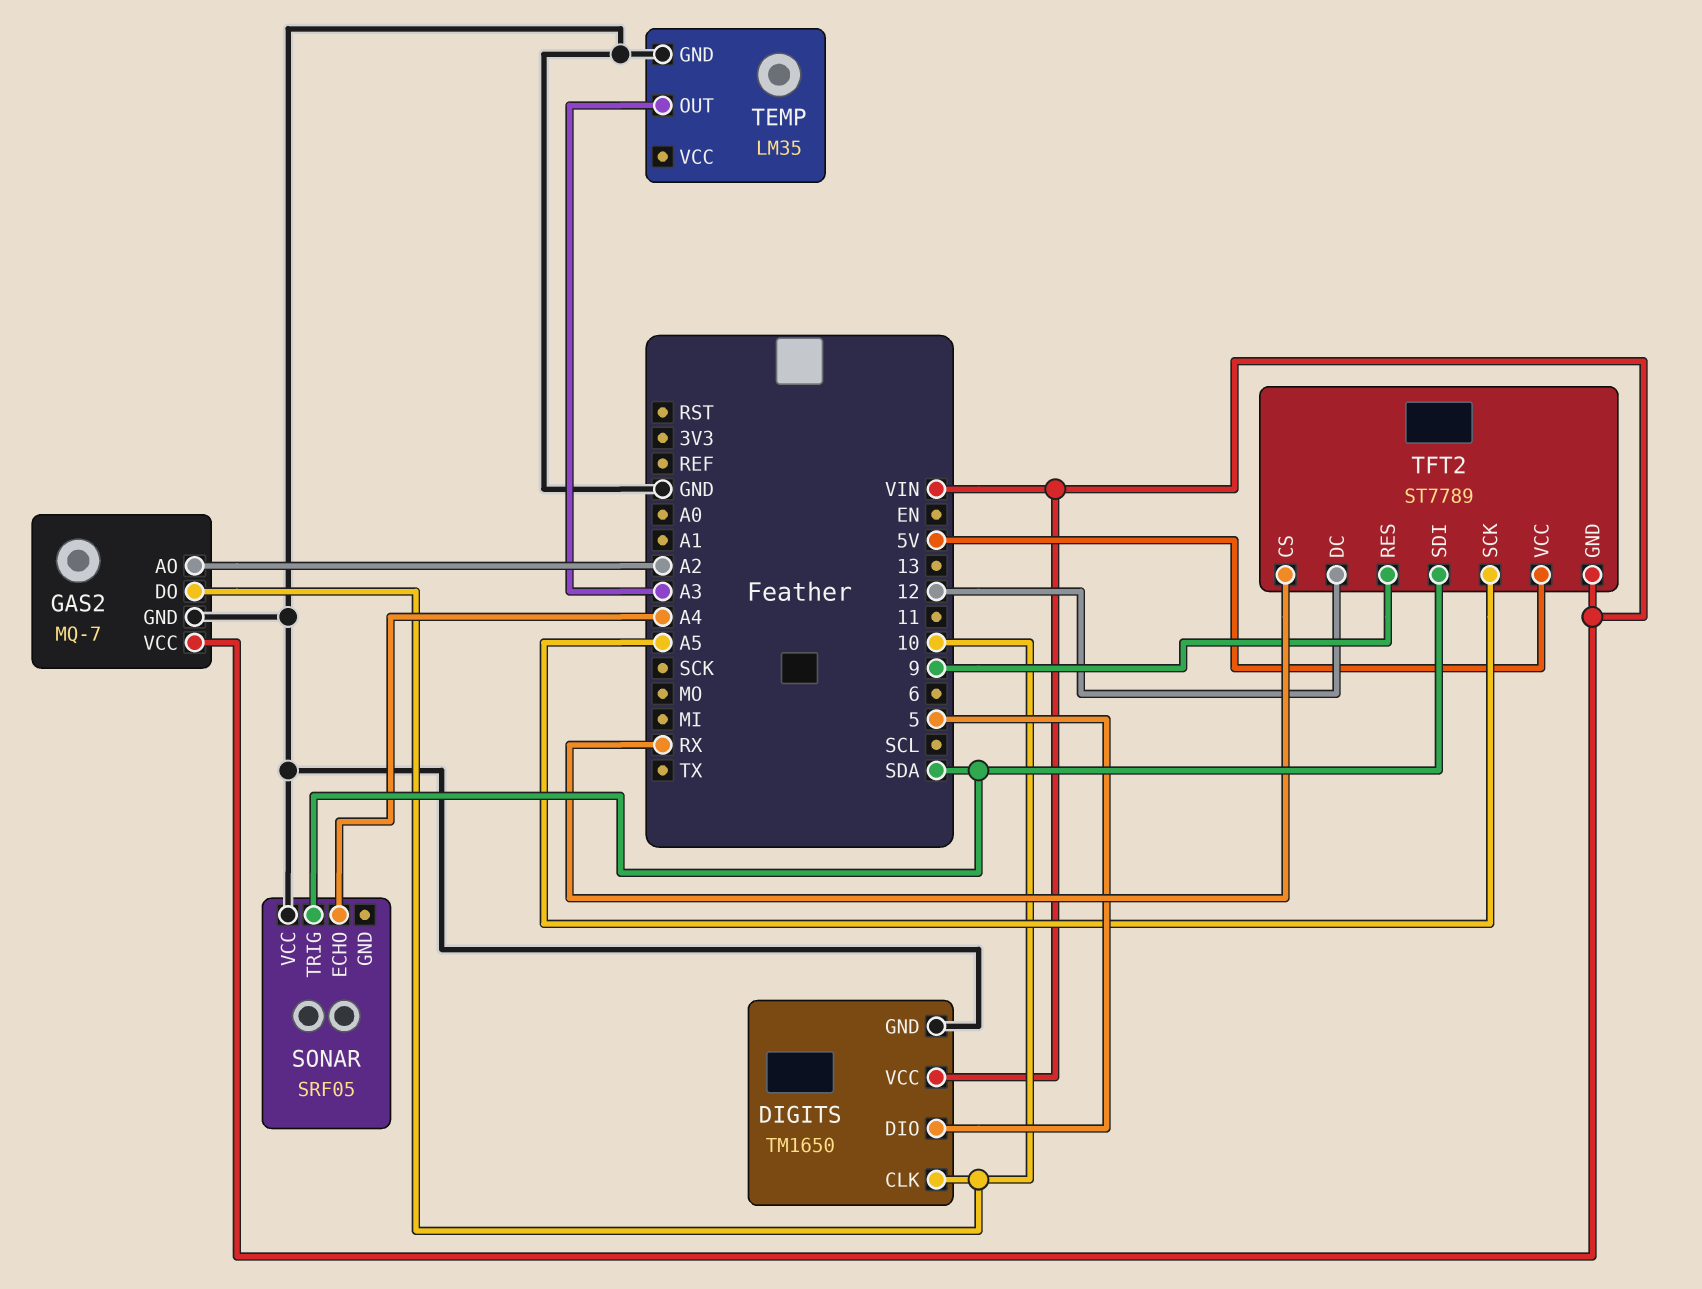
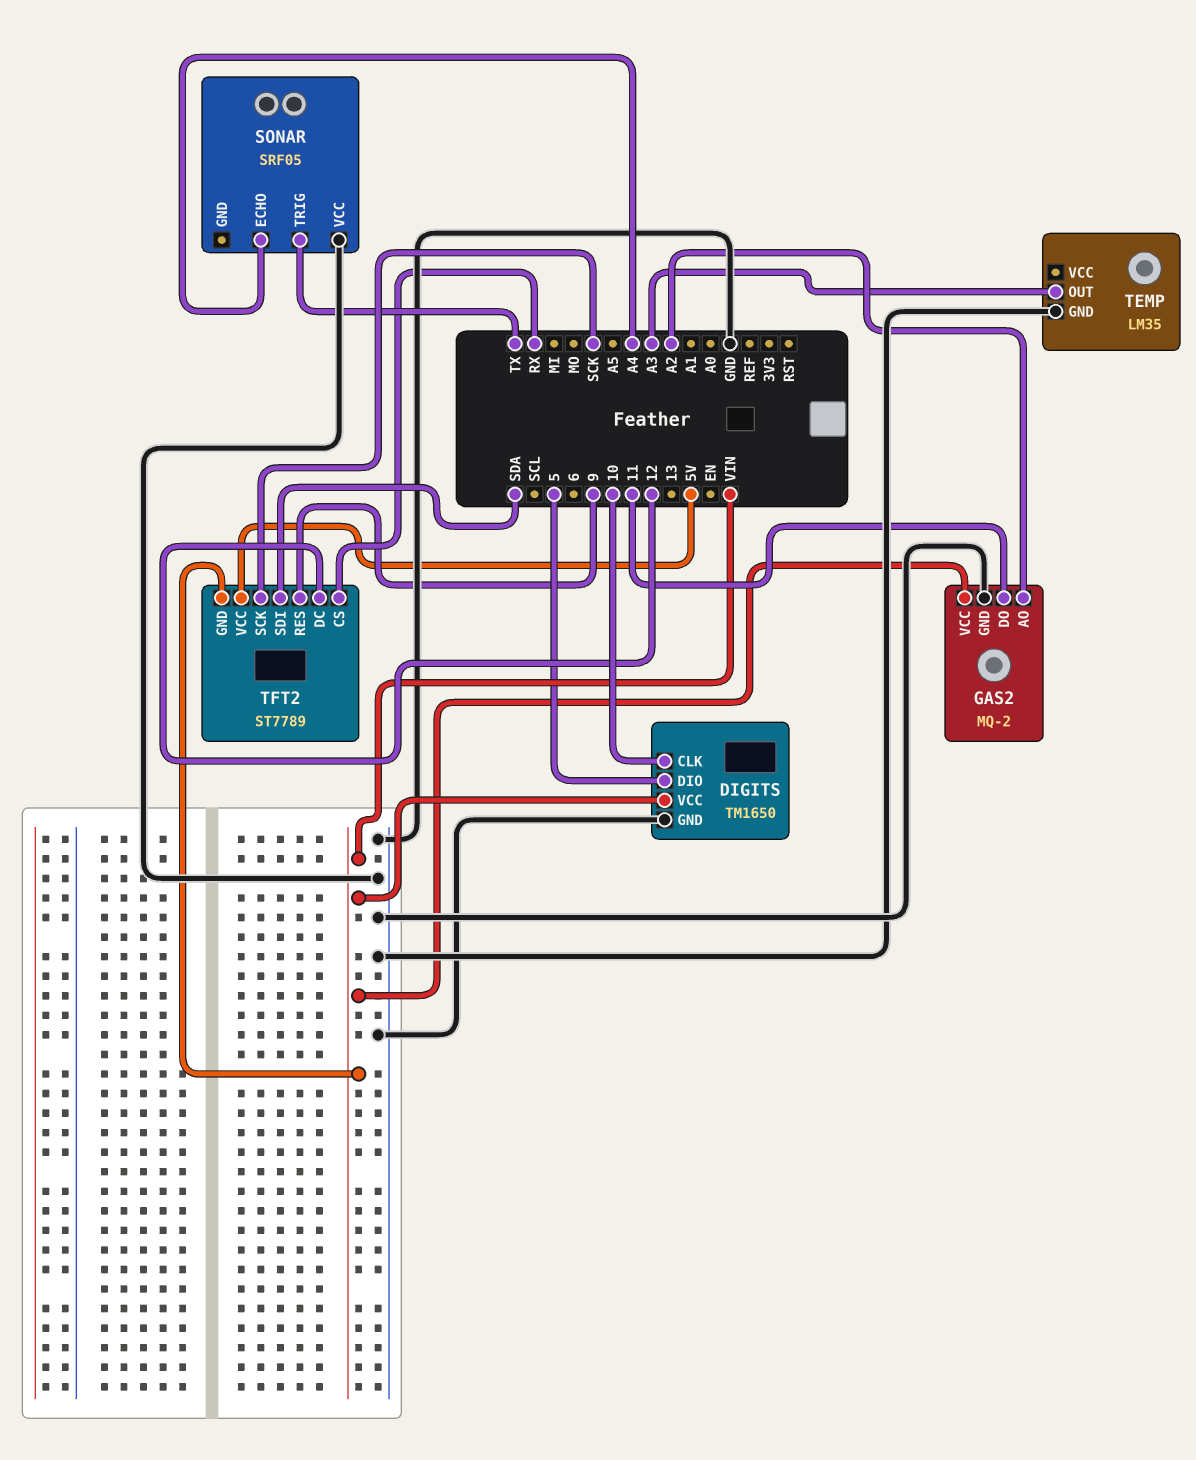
GAS2: MQ-7 -> MQ-2
GAS2 pin DO: 10 -> 11
SONAR pin TRIG: SDA -> TX
TFT2 pin SCK: A5 -> SCK

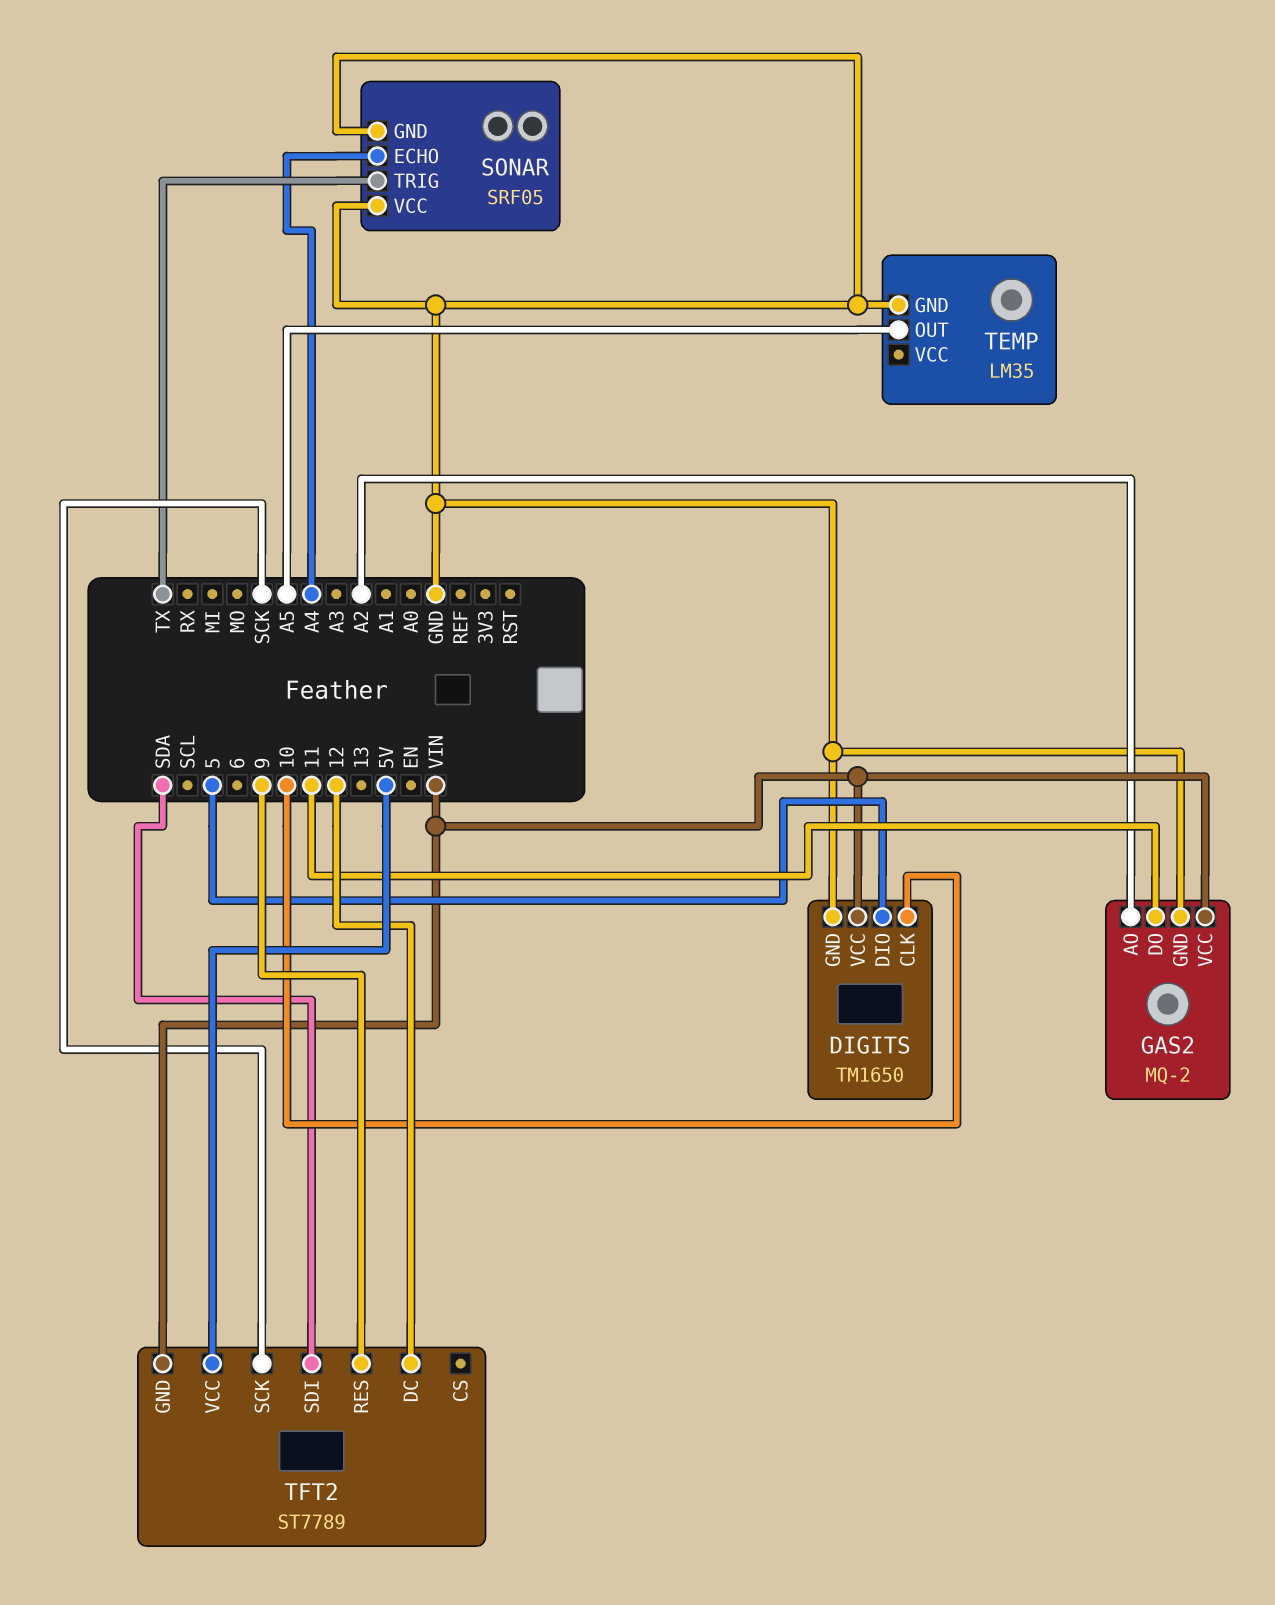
SONAR pin GND: none -> GND
TEMP pin OUT: A3 -> A5
TFT2 pin CS: RX -> none

